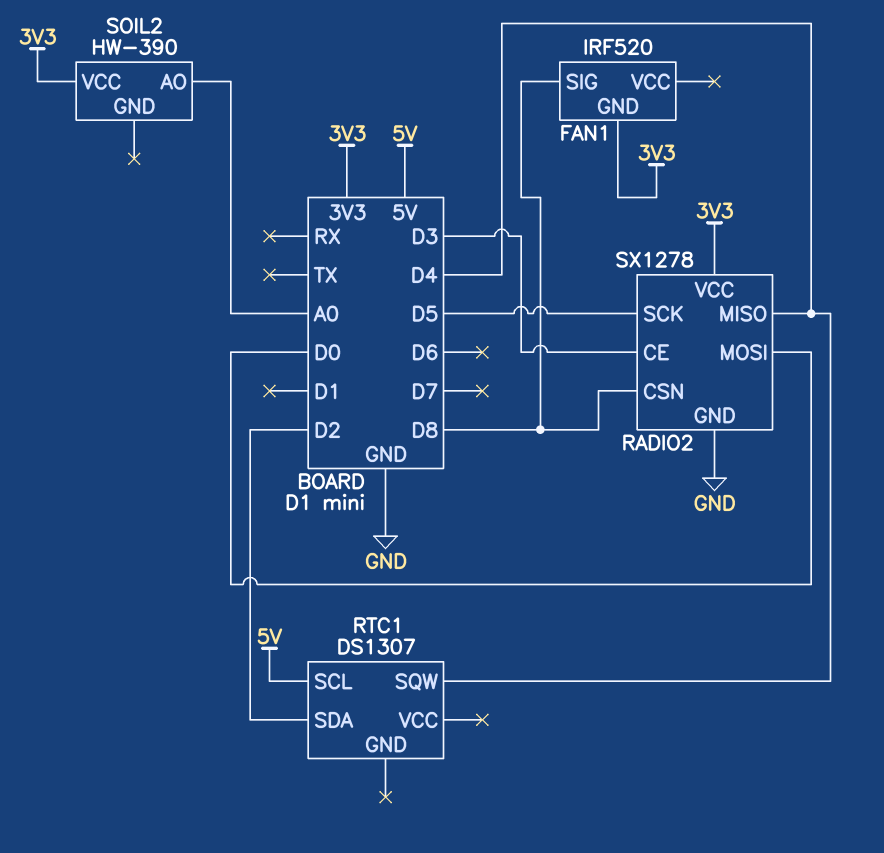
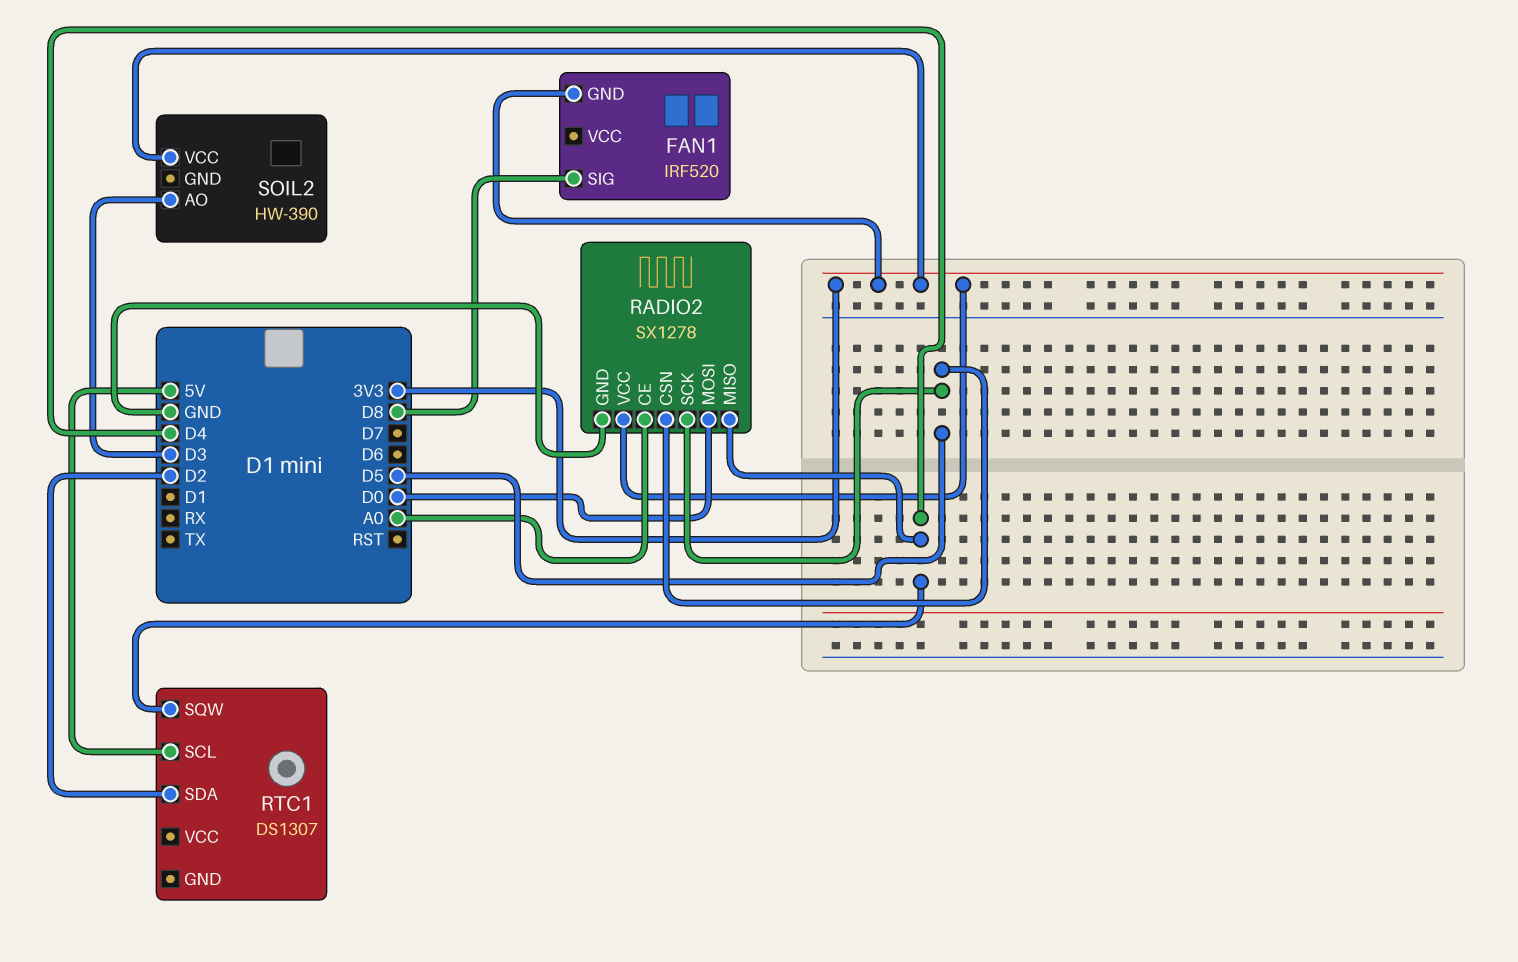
RADIO2 pin CE: D3 -> A0
RADIO2 pin CSN: D8 -> D5
SOIL2 pin AO: A0 -> D3

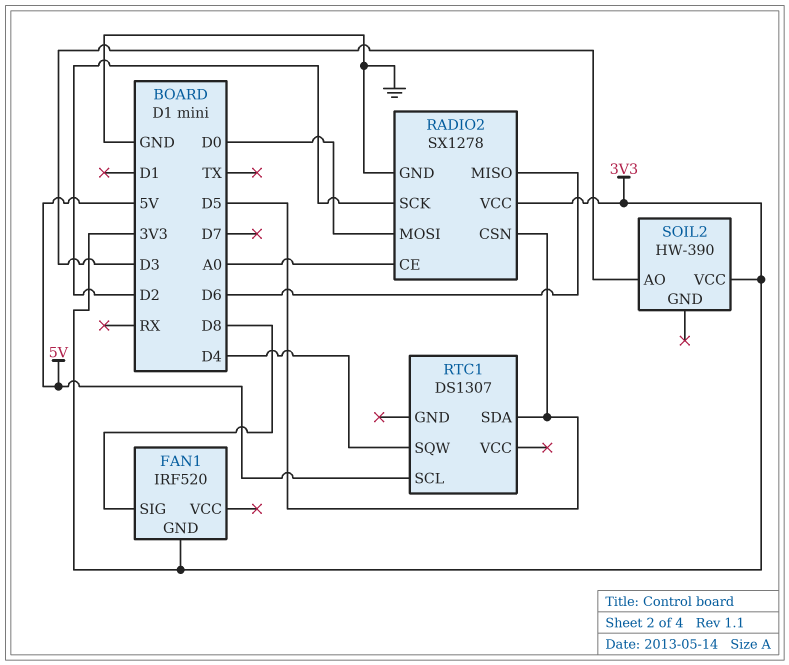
RADIO2 pin MISO: D4 -> D6
RADIO2 pin SCK: D5 -> D2
RTC1 pin SDA: D2 -> D5

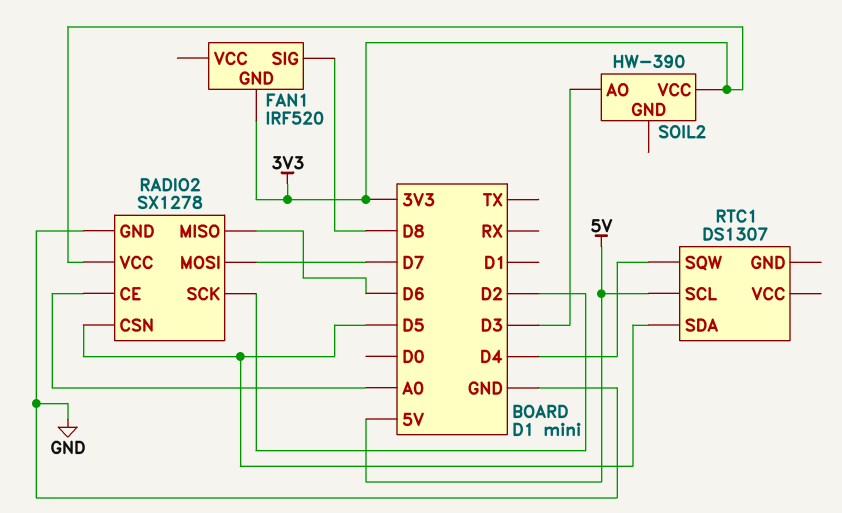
RADIO2 pin MOSI: D0 -> D7

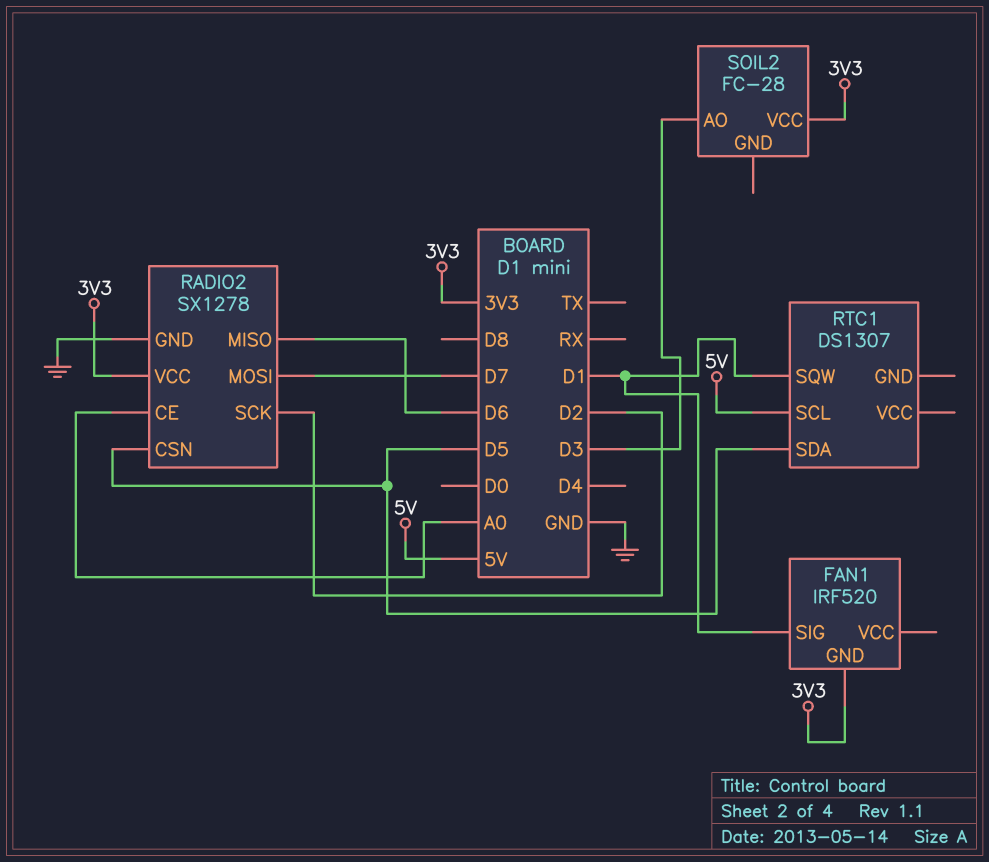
FAN1 pin SIG: D8 -> D1
RTC1 pin SQW: D4 -> D1
SOIL2: HW-390 -> FC-28

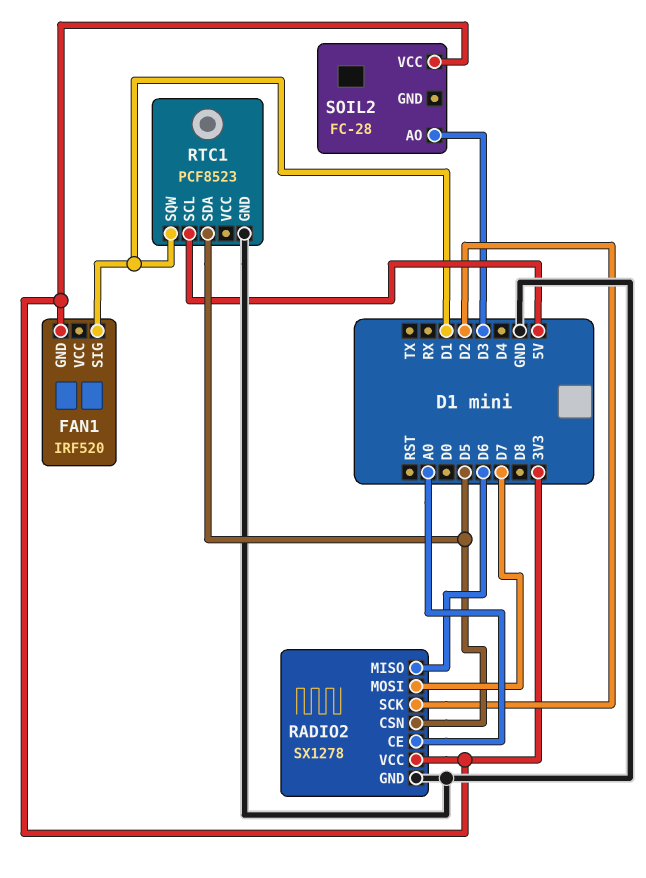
RTC1: DS1307 -> PCF8523
RTC1 pin GND: none -> GND

